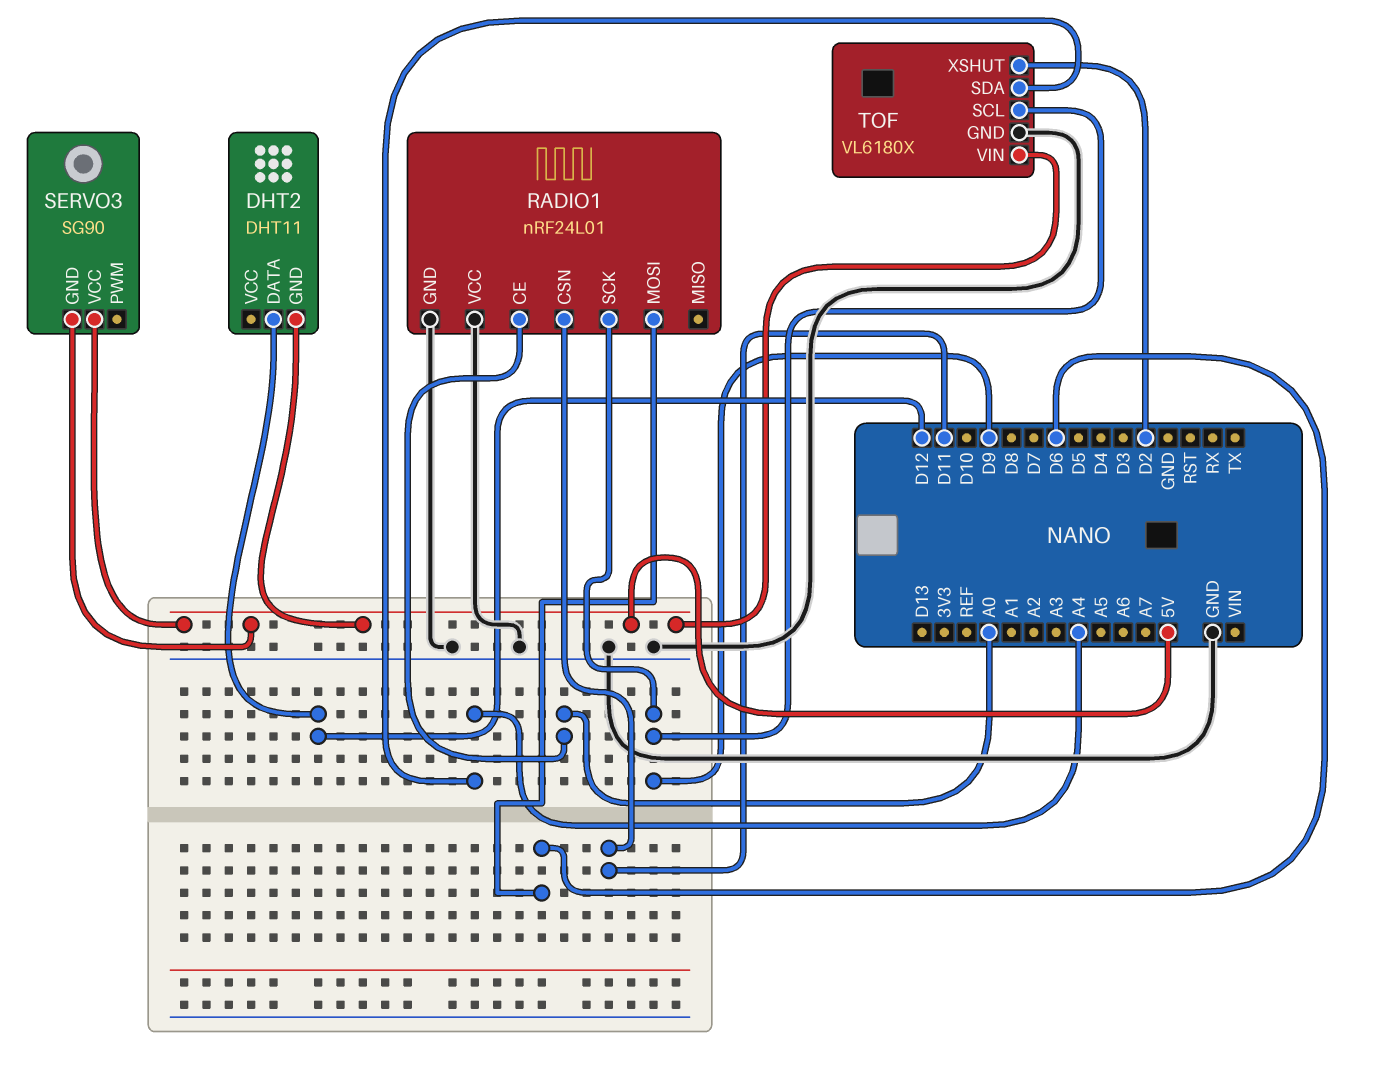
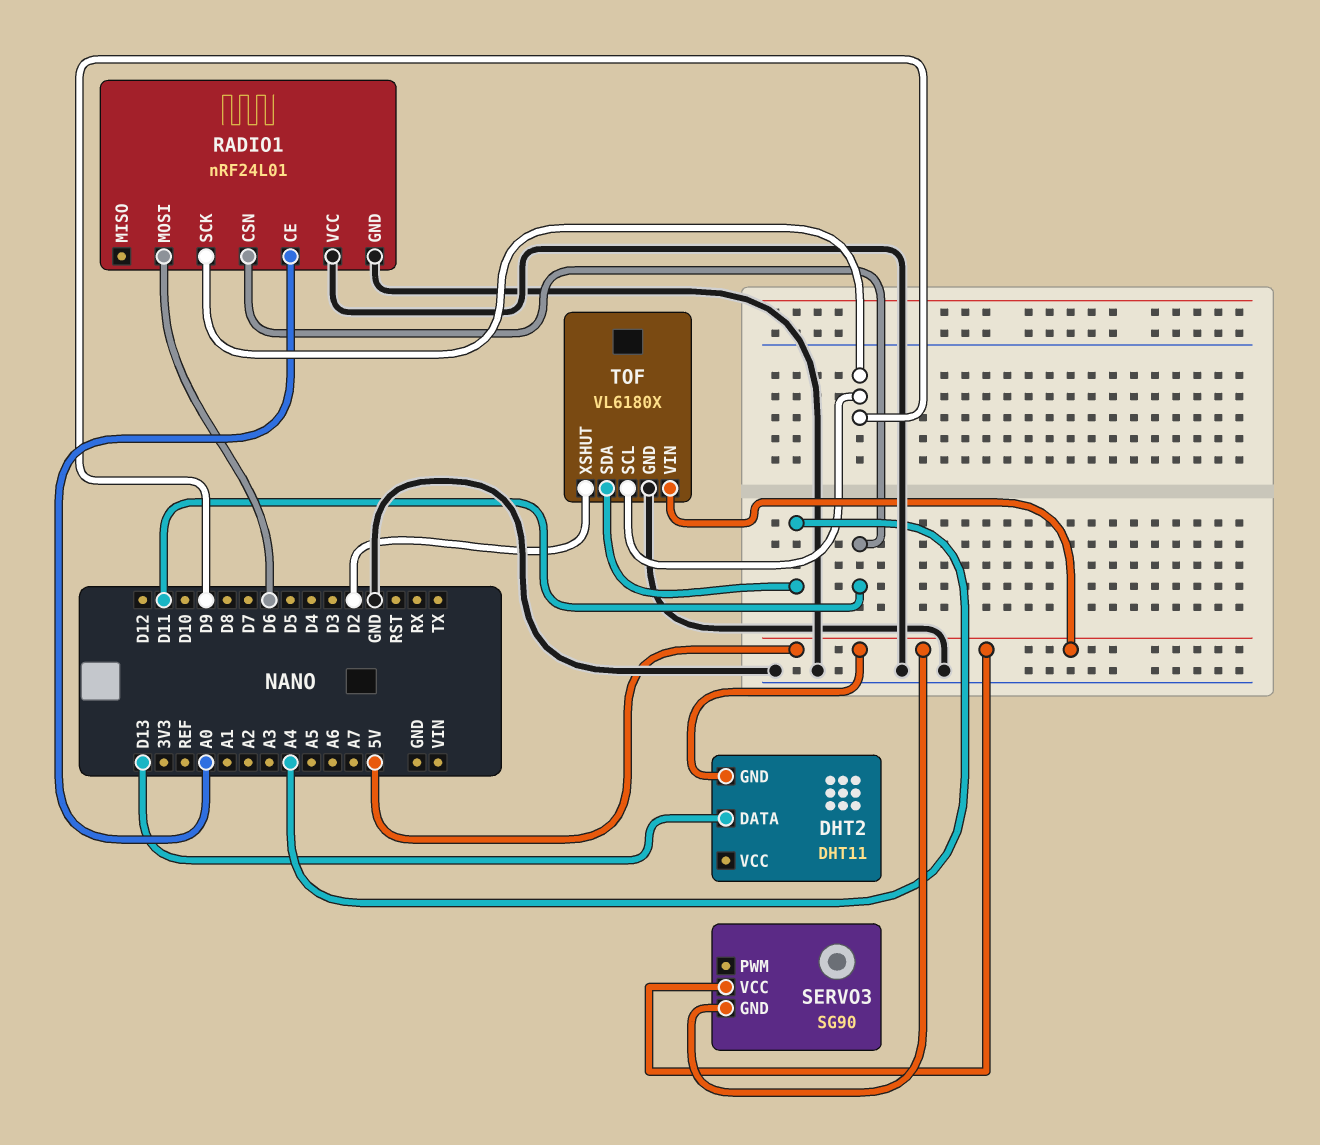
DHT2 pin DATA: D12 -> D13

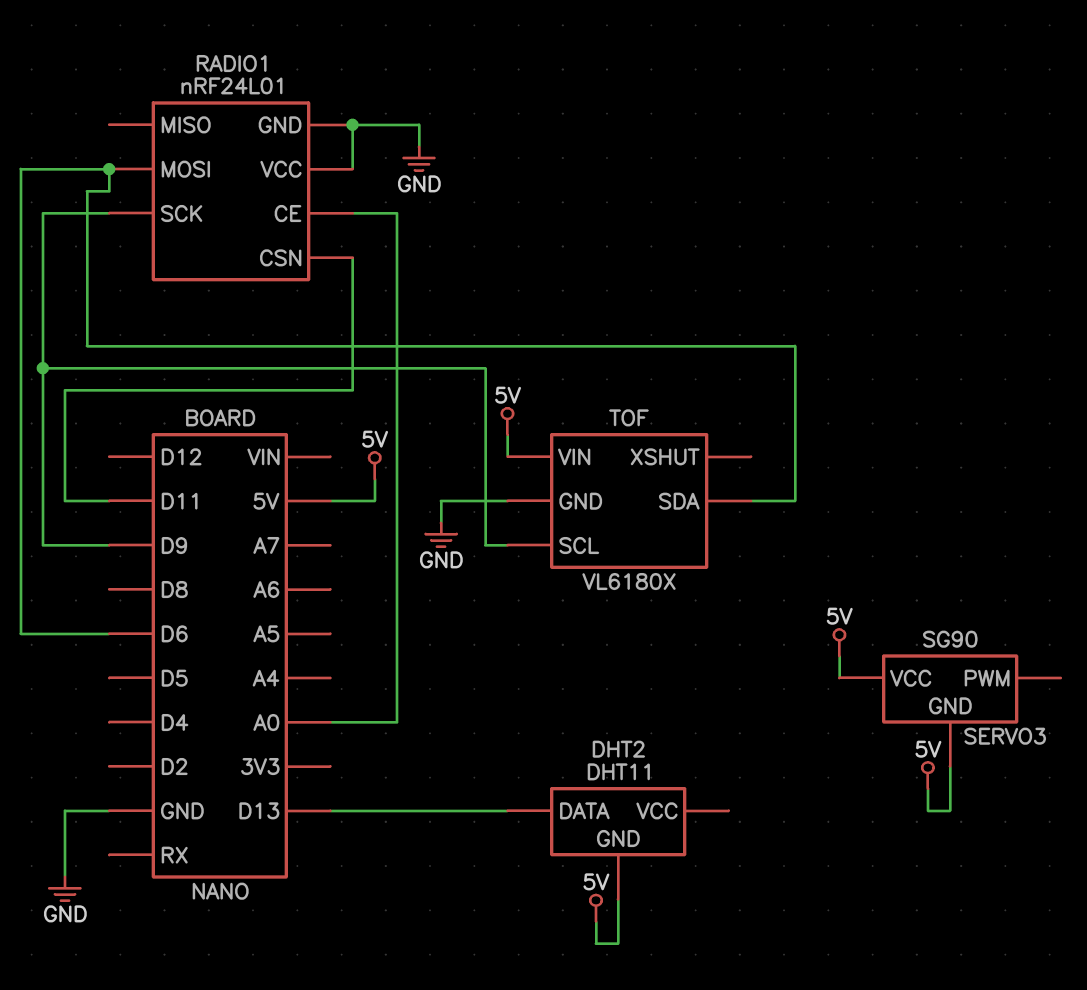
TOF pin SDA: A4 -> D6
TOF pin XSHUT: D2 -> none

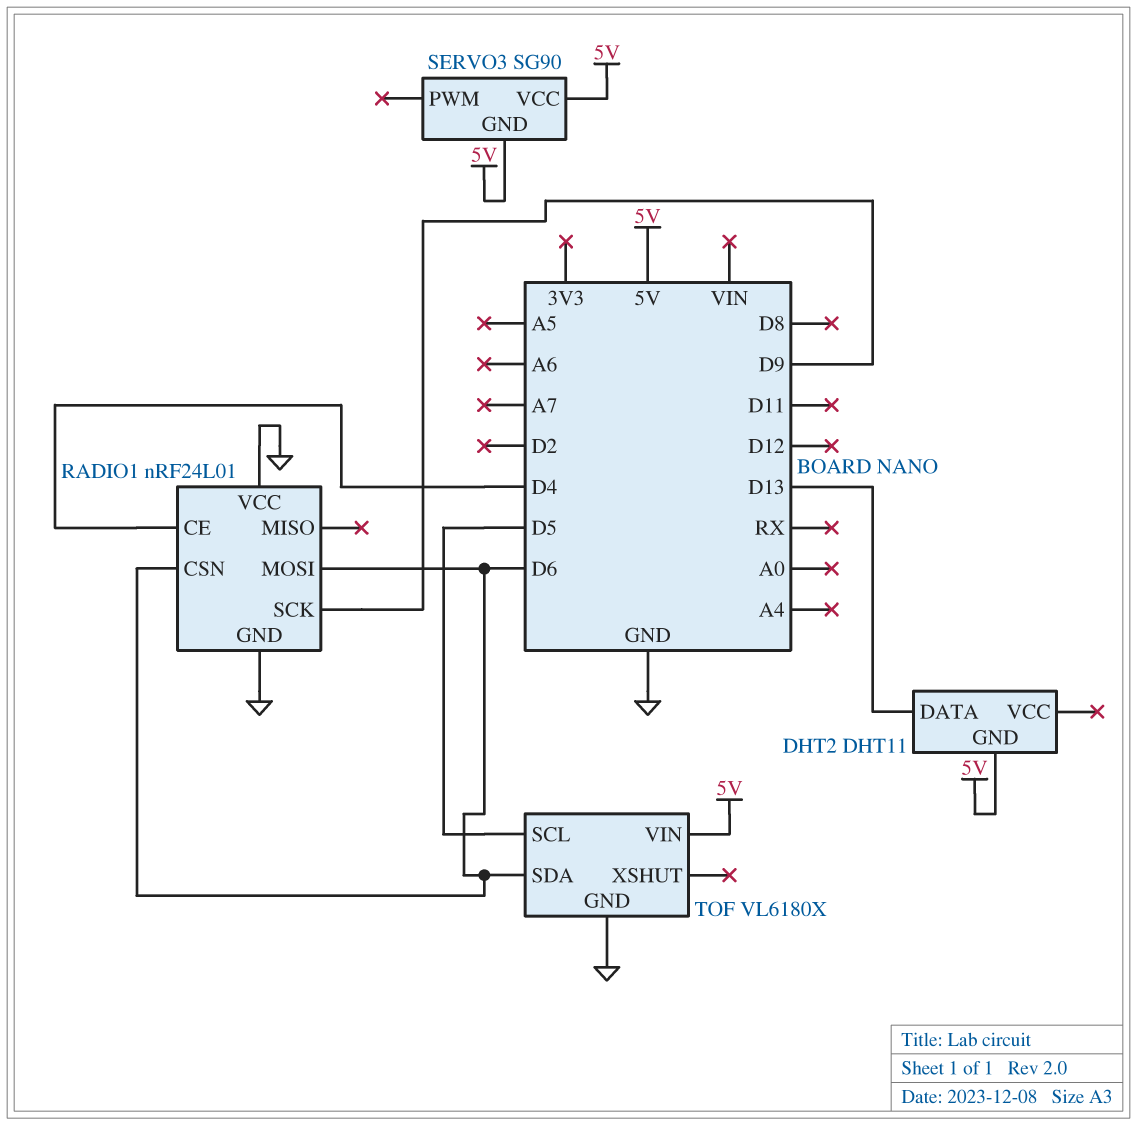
RADIO1 pin CE: A0 -> D4
RADIO1 pin CSN: D11 -> D6
TOF pin SCL: D9 -> D5

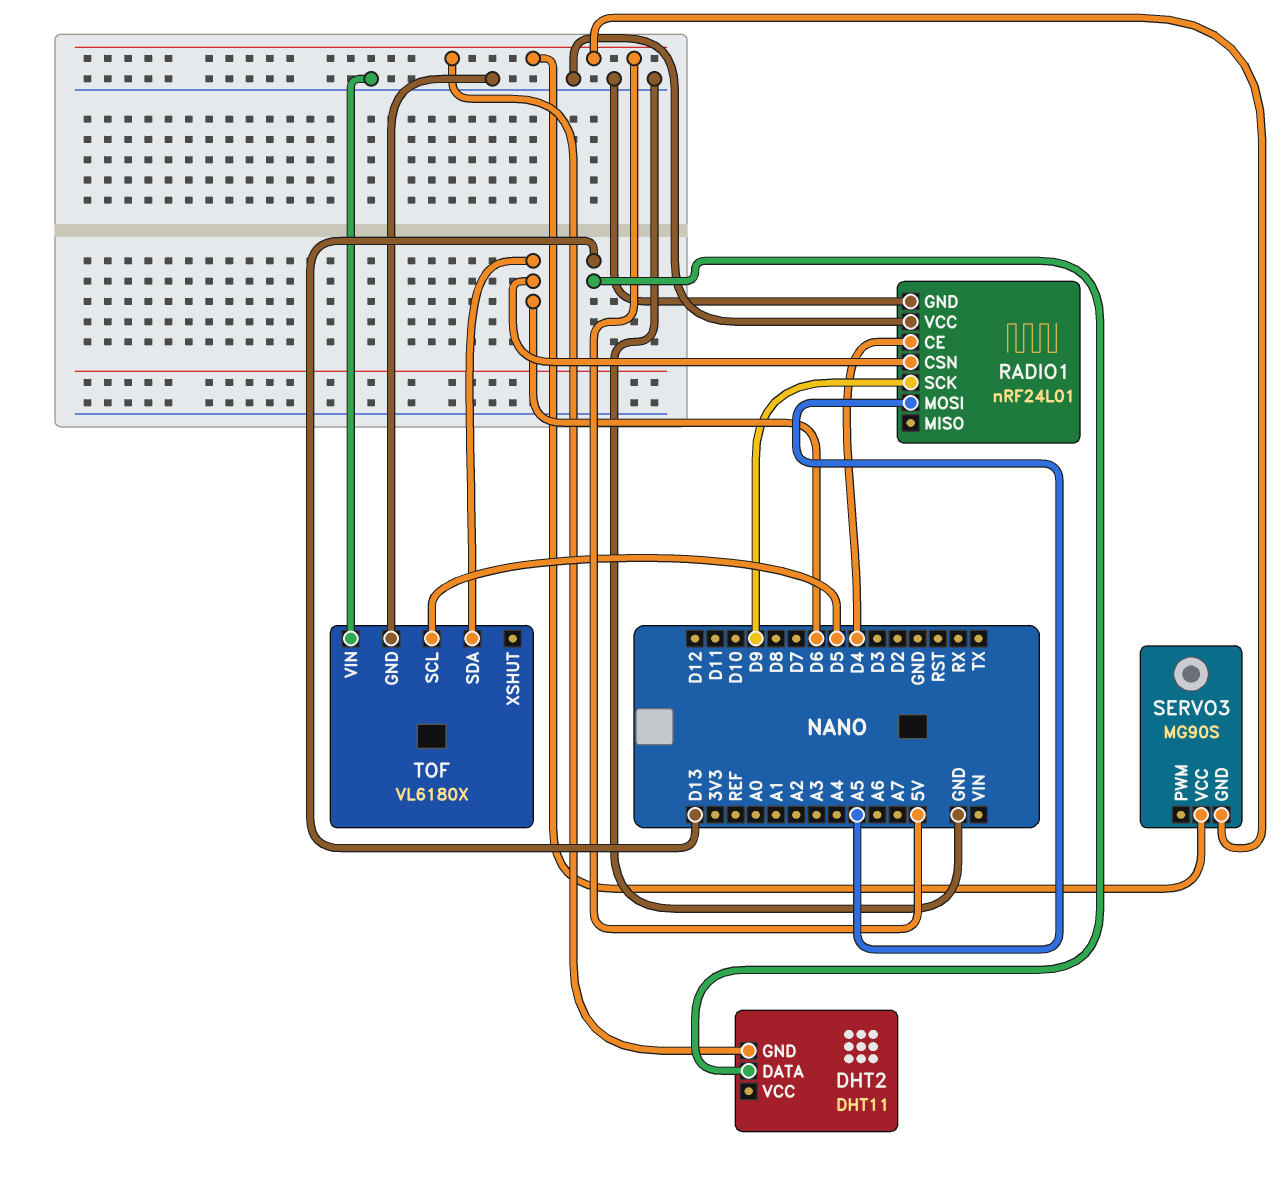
RADIO1 pin MOSI: D6 -> A5
SERVO3: SG90 -> MG90S
TOF pin VIN: 5V -> GND

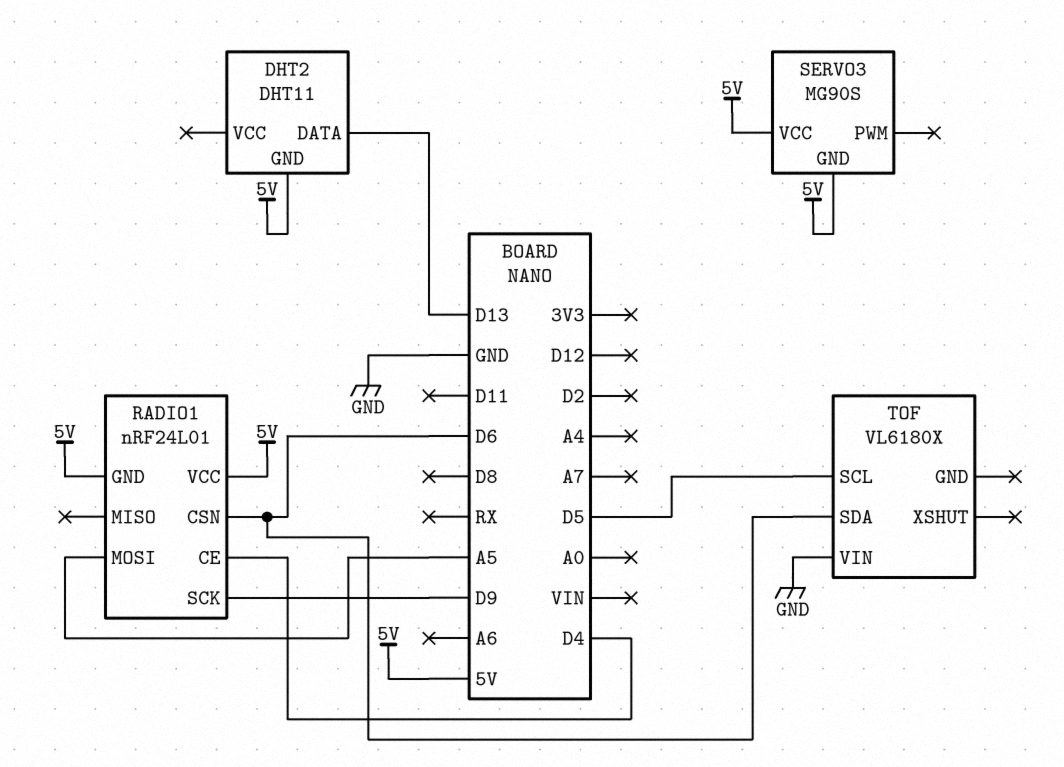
RADIO1 pin GND: GND -> 5V
RADIO1 pin VCC: GND -> 5V
TOF pin GND: GND -> none

